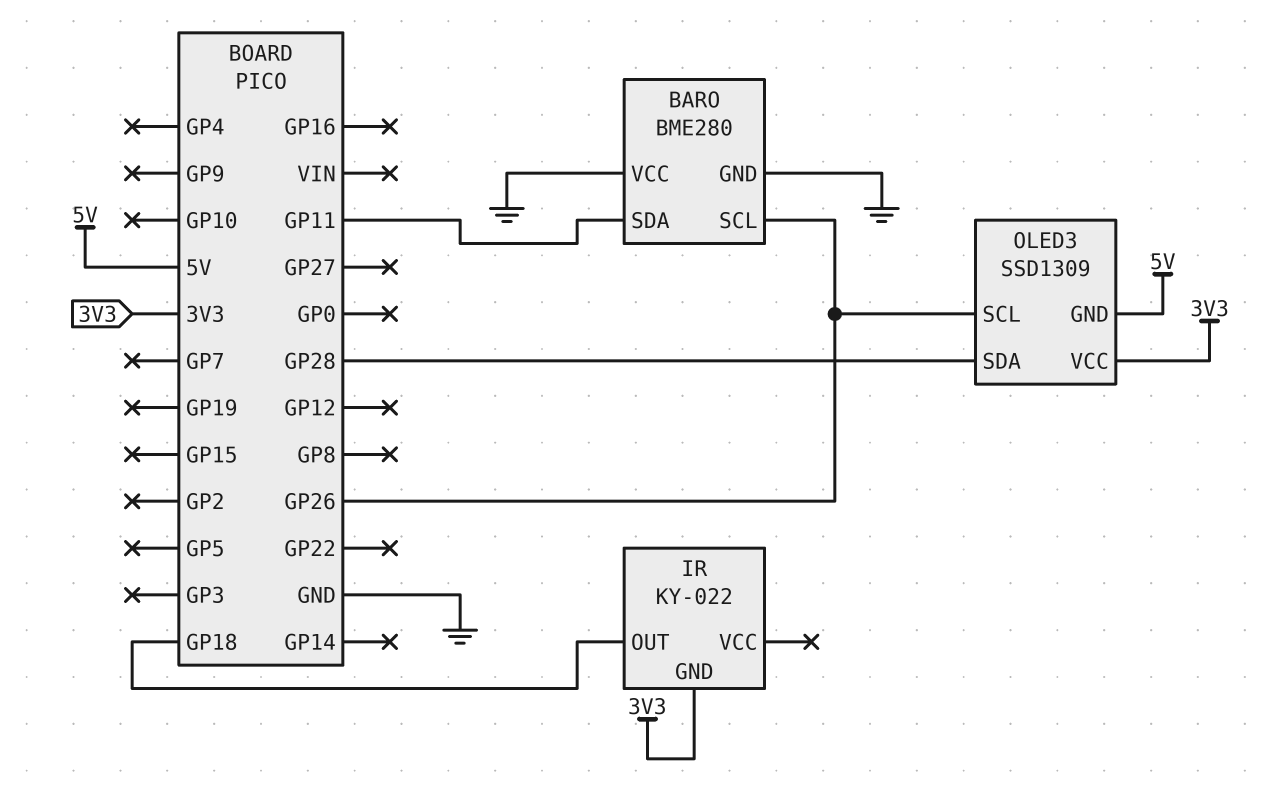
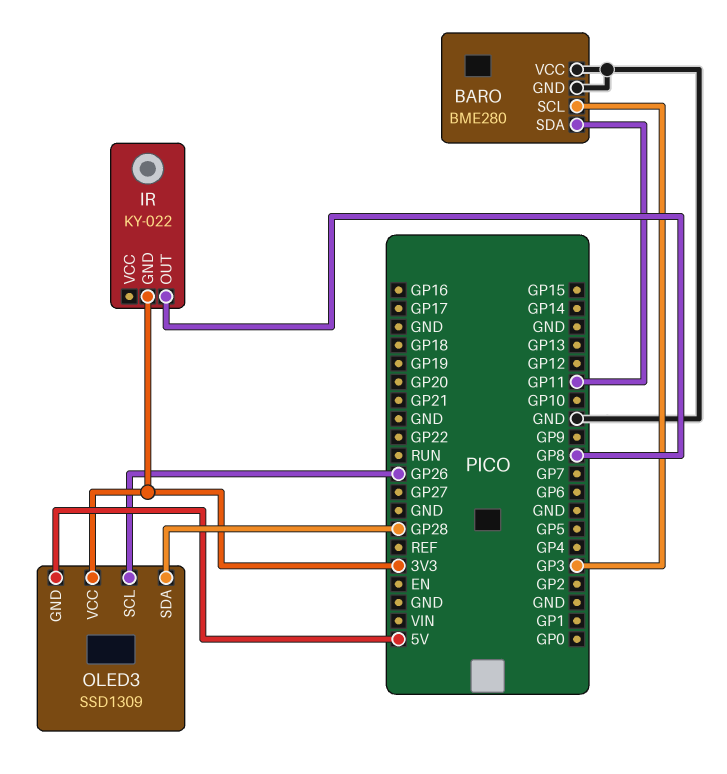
BARO pin SCL: GP26 -> GP3
IR pin OUT: GP18 -> GP8

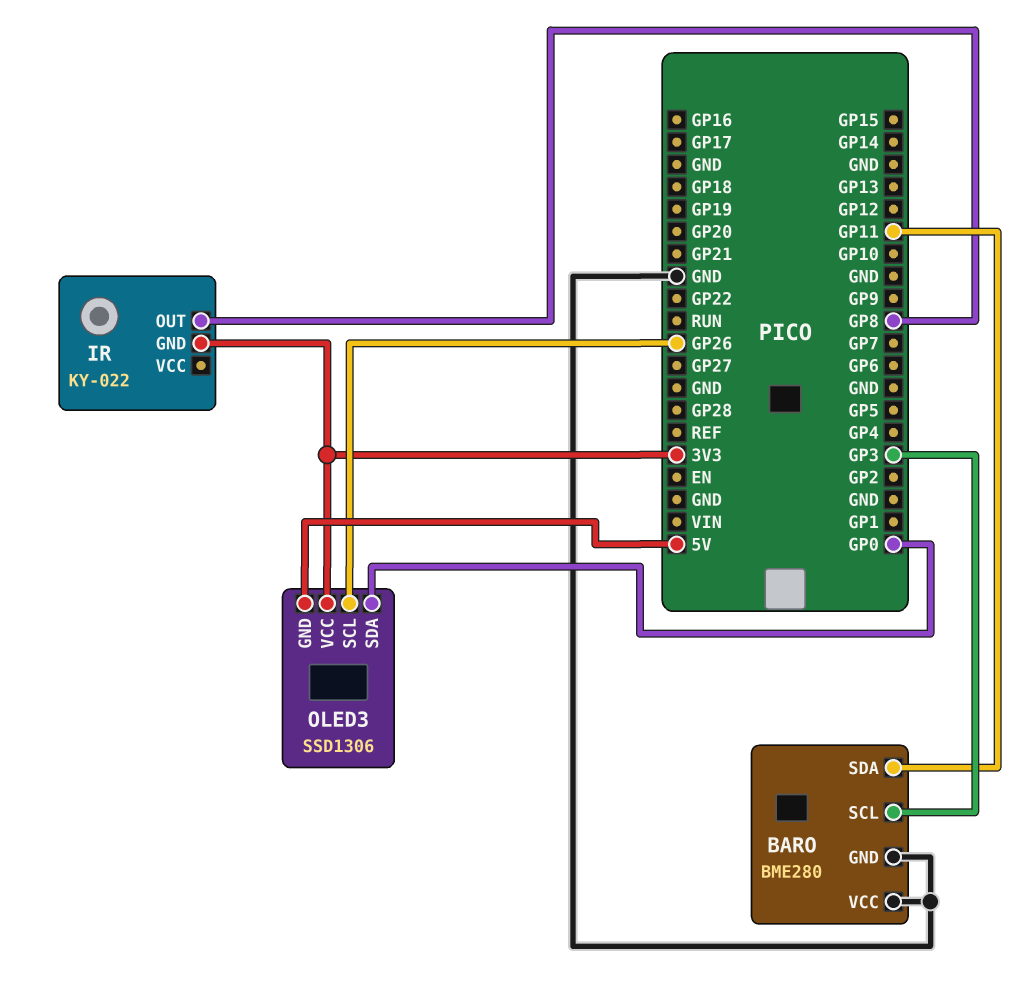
OLED3: SSD1309 -> SSD1306
OLED3 pin SDA: GP28 -> GP0

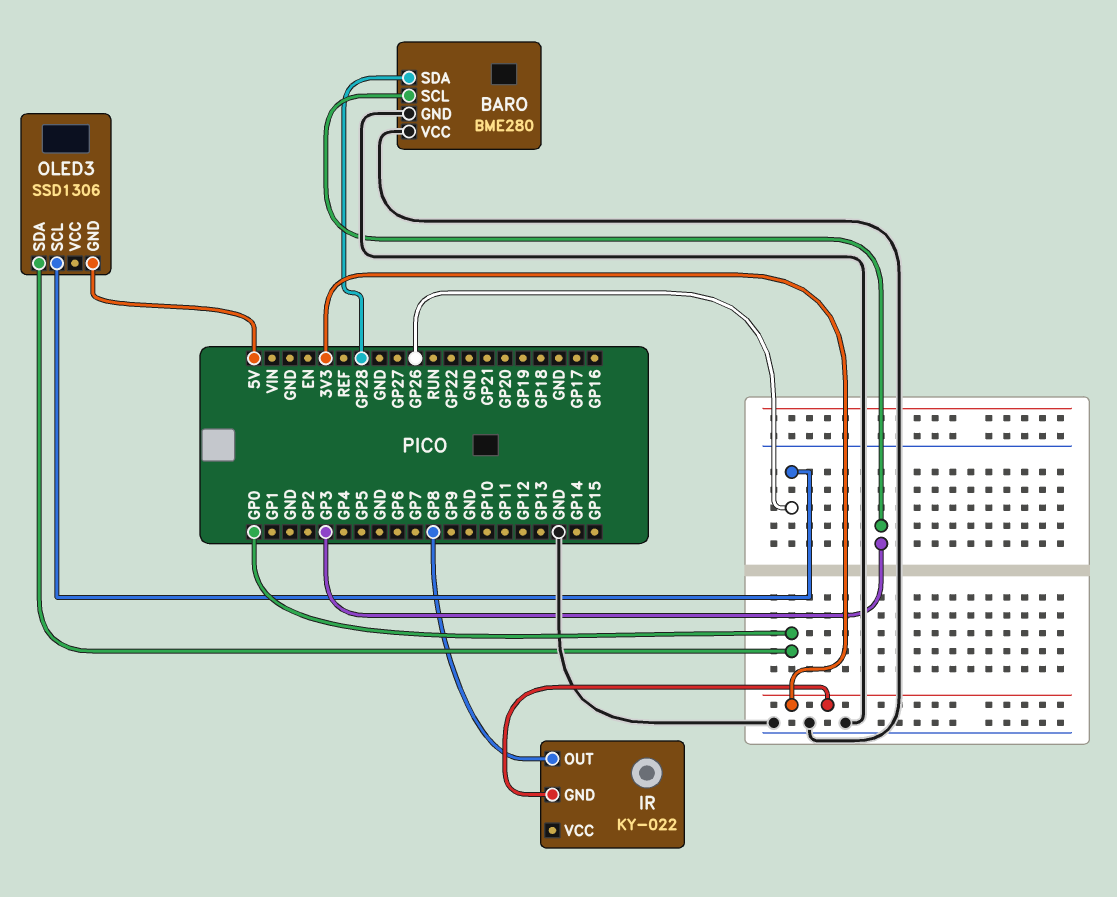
BARO pin SDA: GP11 -> GP28
OLED3 pin VCC: 3V3 -> none

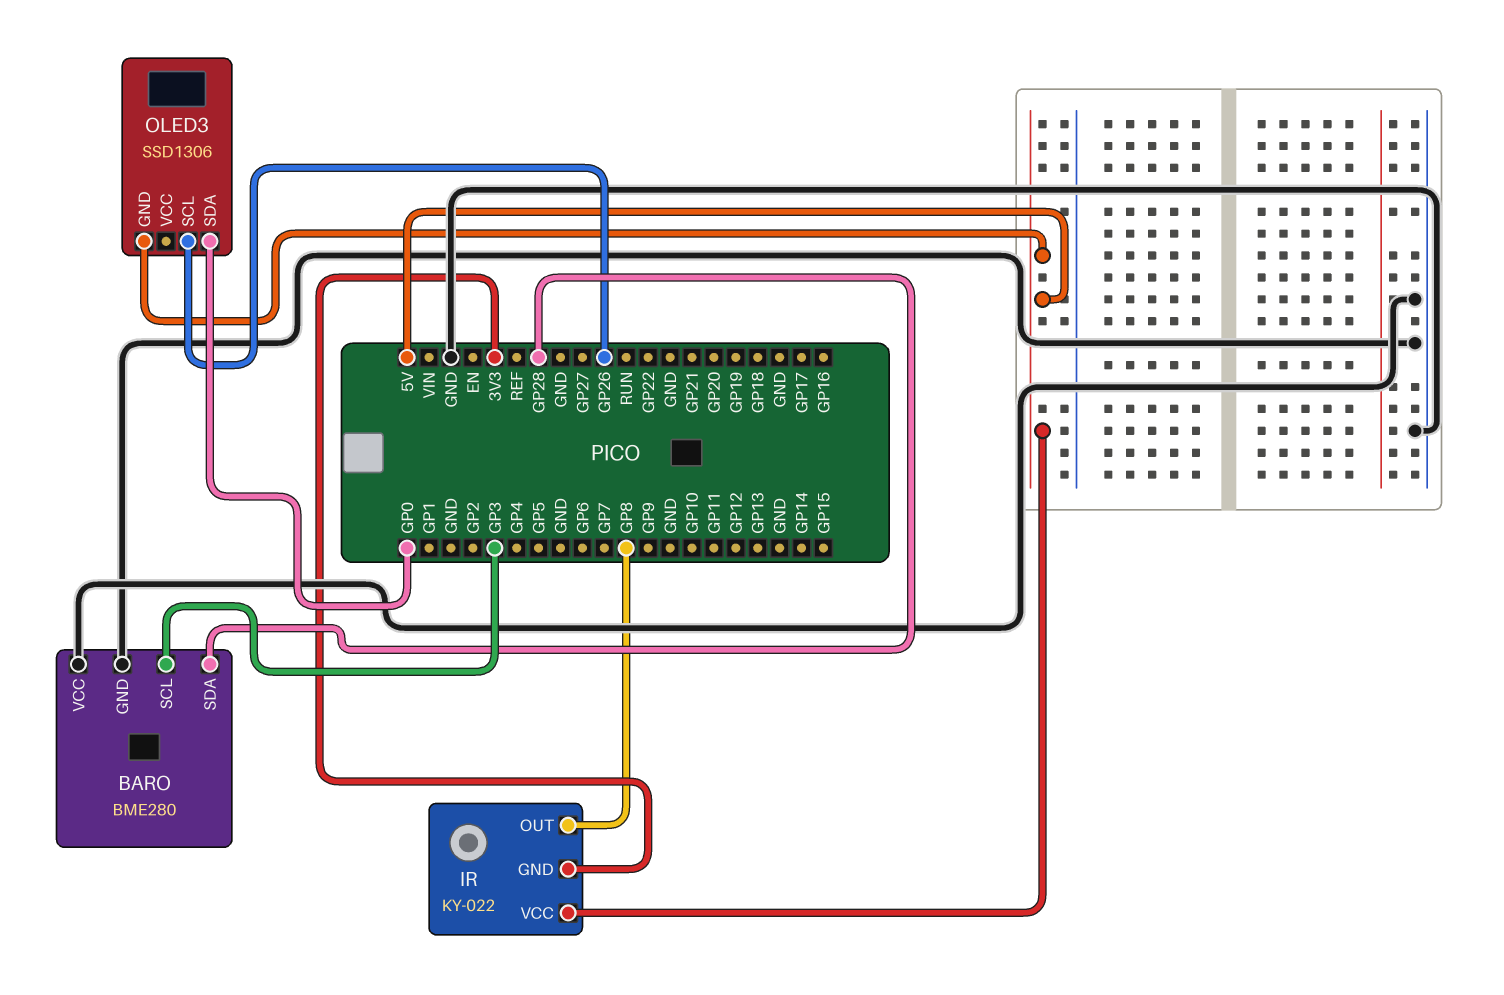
IR pin VCC: none -> 5V

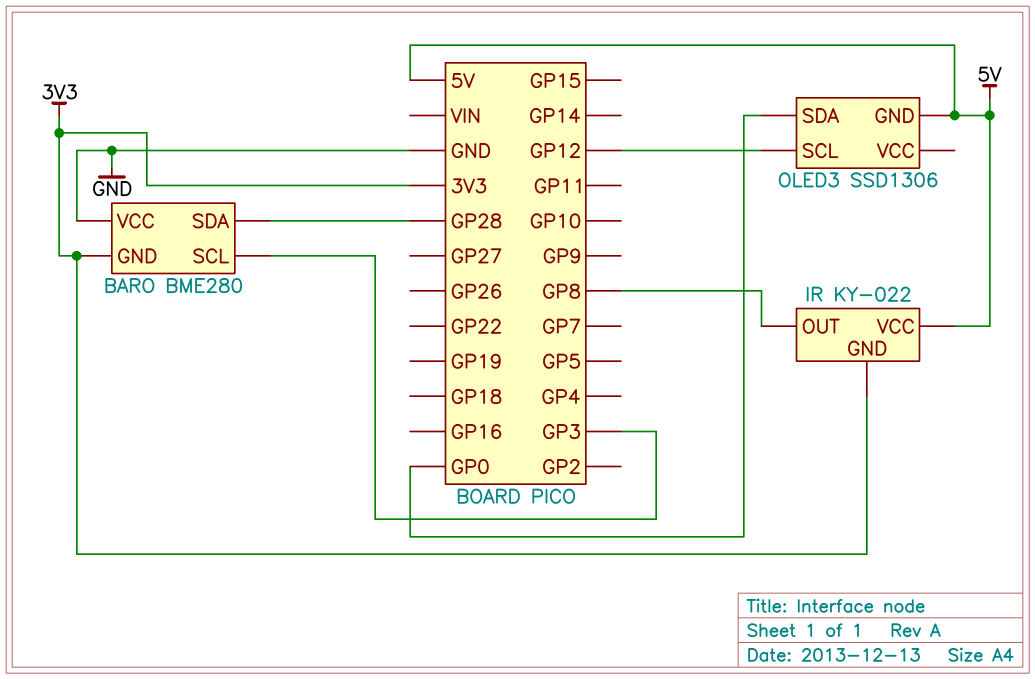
BARO pin GND: GND -> 3V3
OLED3 pin SCL: GP26 -> GP12

